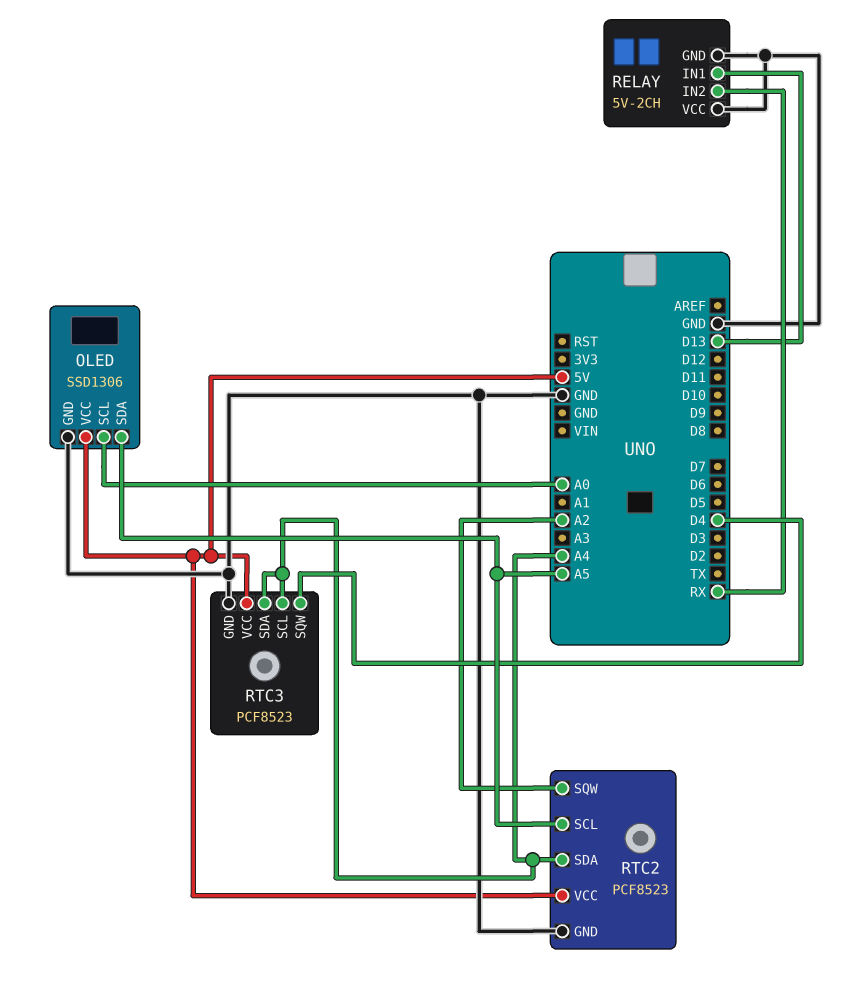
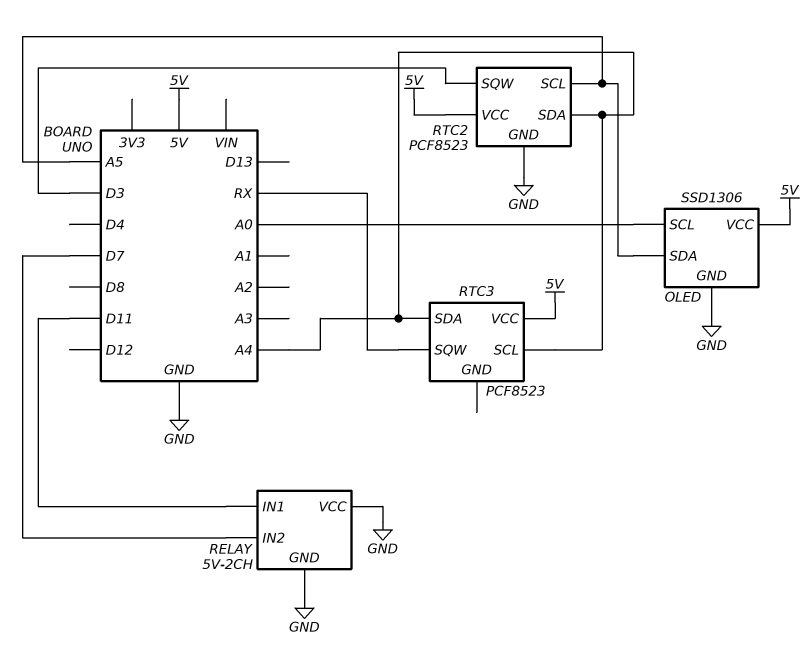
RELAY pin IN1: D13 -> D11
RELAY pin IN2: RX -> D7
RTC2 pin SQW: A2 -> D3
RTC3 pin GND: GND -> none
RTC3 pin SQW: D4 -> RX

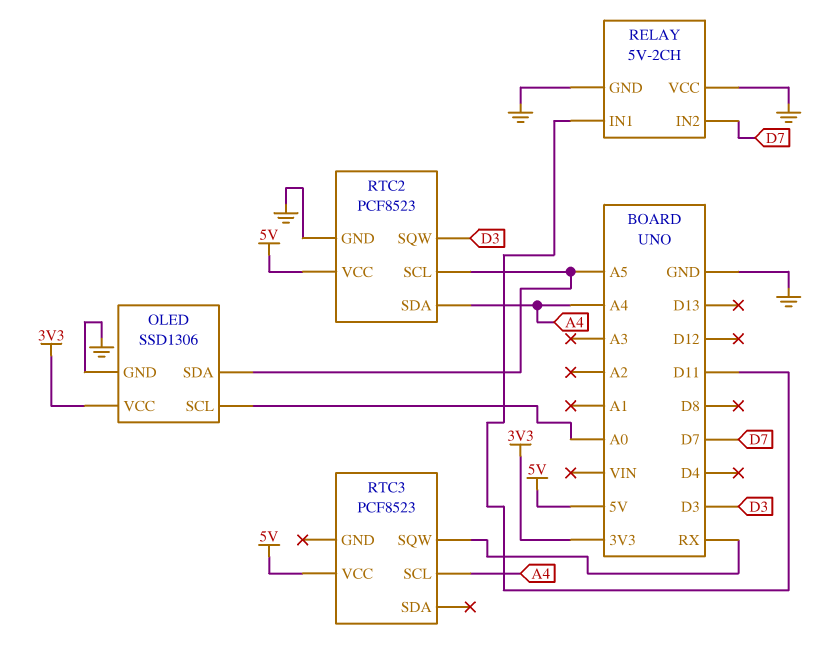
OLED pin VCC: 5V -> 3V3
RTC3 pin SDA: A4 -> none

